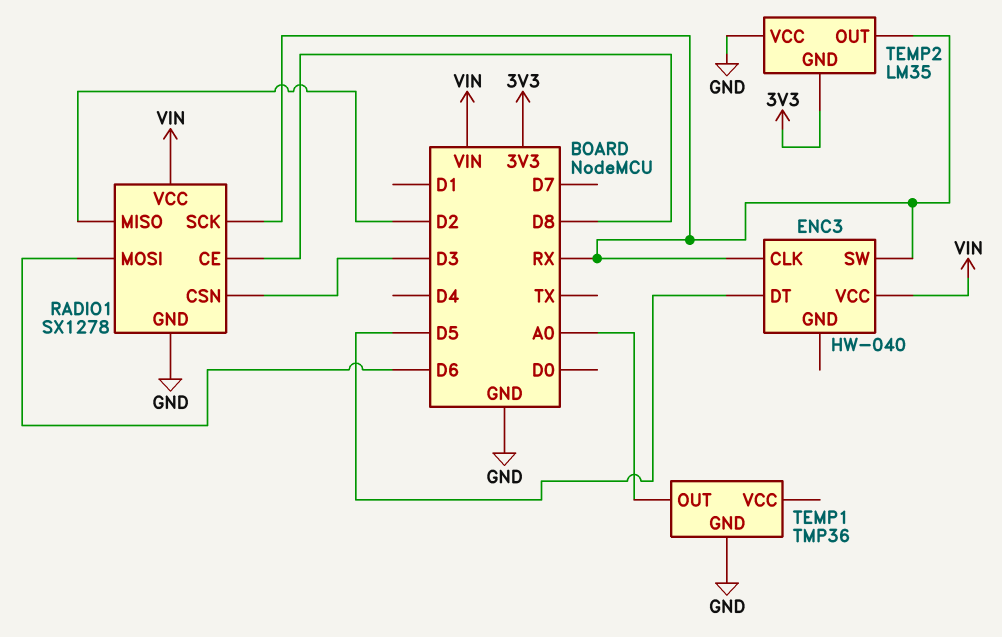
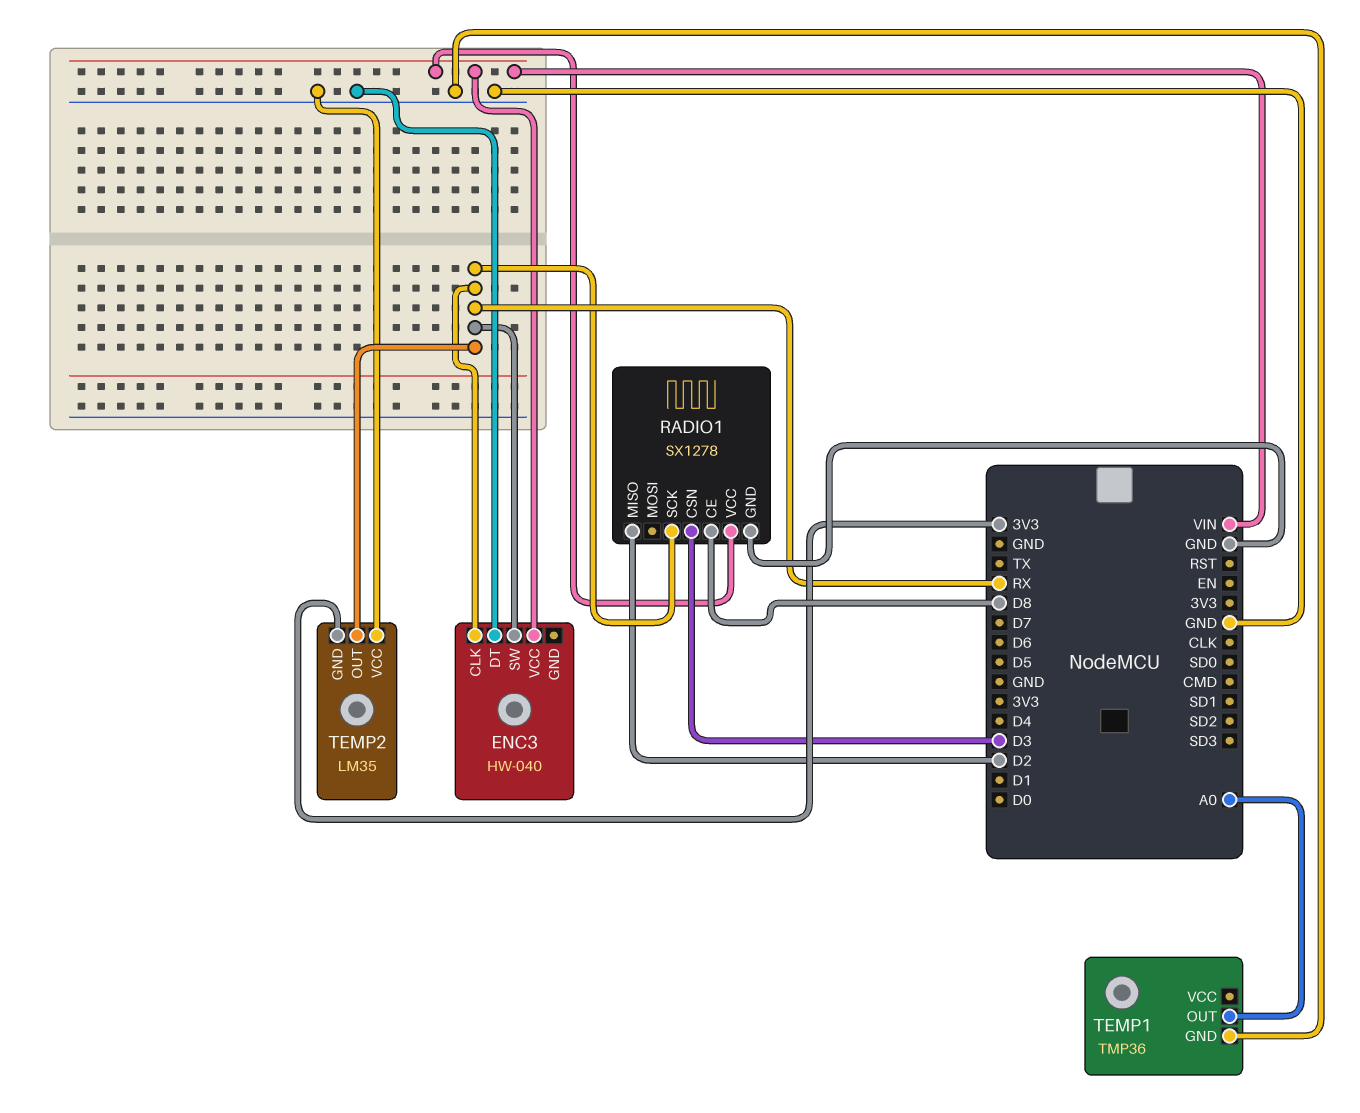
ENC3 pin DT: D5 -> GND
RADIO1 pin MOSI: D6 -> none

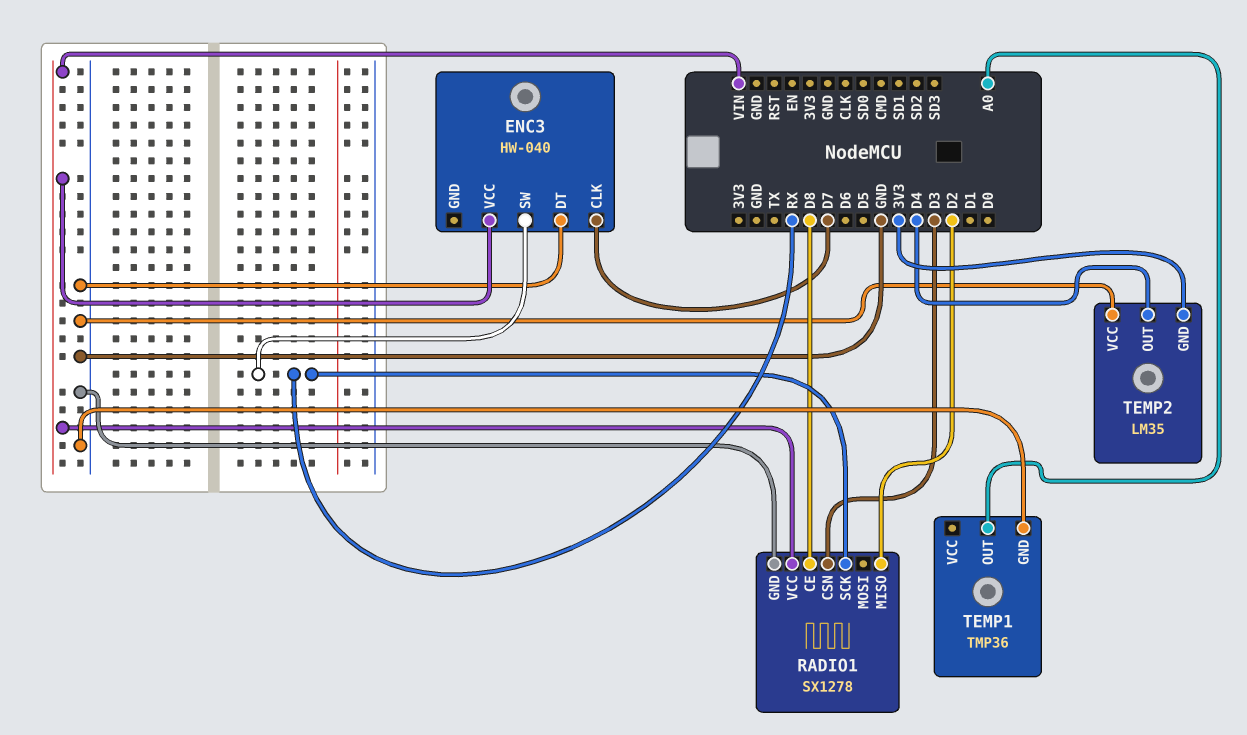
ENC3 pin CLK: RX -> D7
TEMP2 pin OUT: RX -> D4

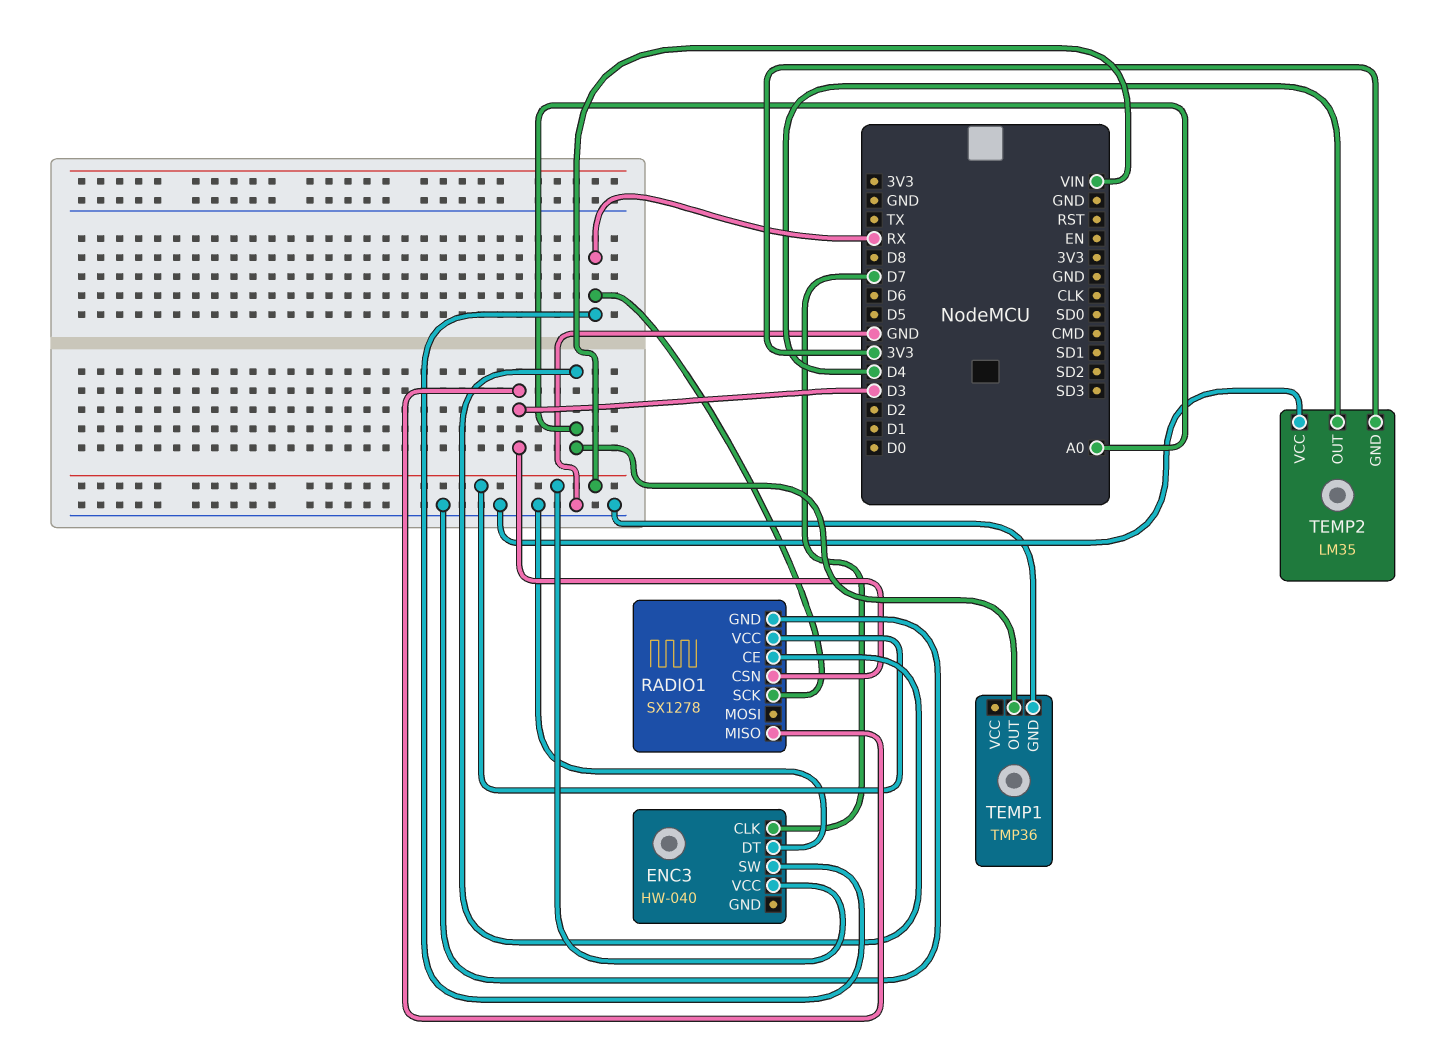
RADIO1 pin CE: D8 -> A0
RADIO1 pin MISO: D2 -> D3

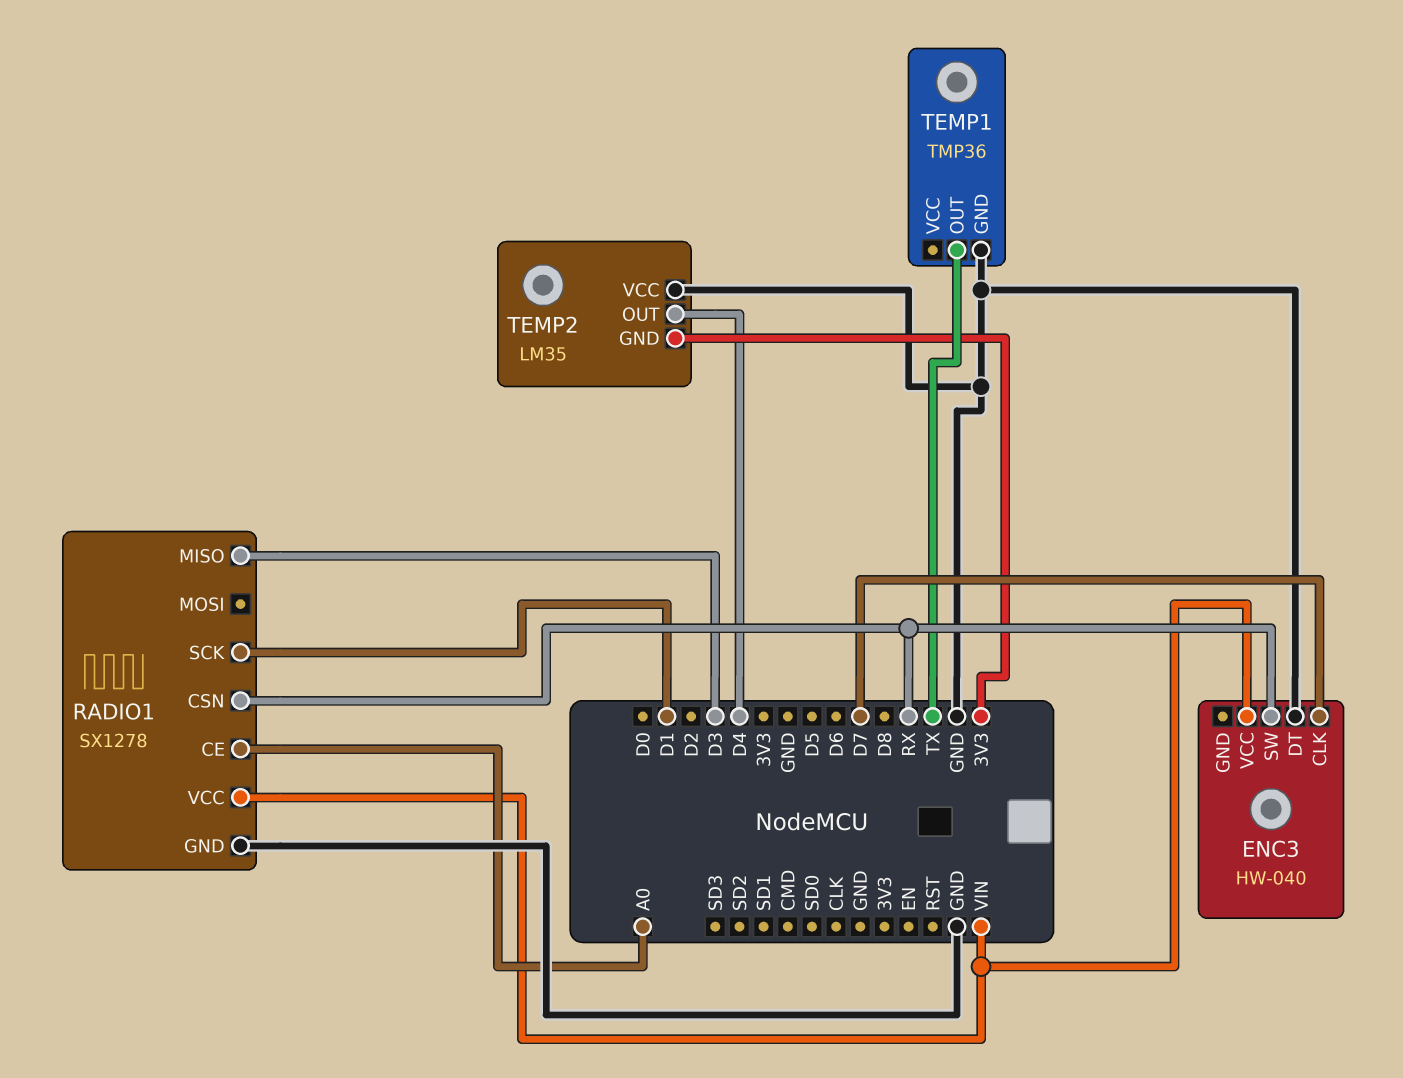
RADIO1 pin CSN: D3 -> RX
RADIO1 pin SCK: RX -> D1
TEMP1 pin OUT: A0 -> TX

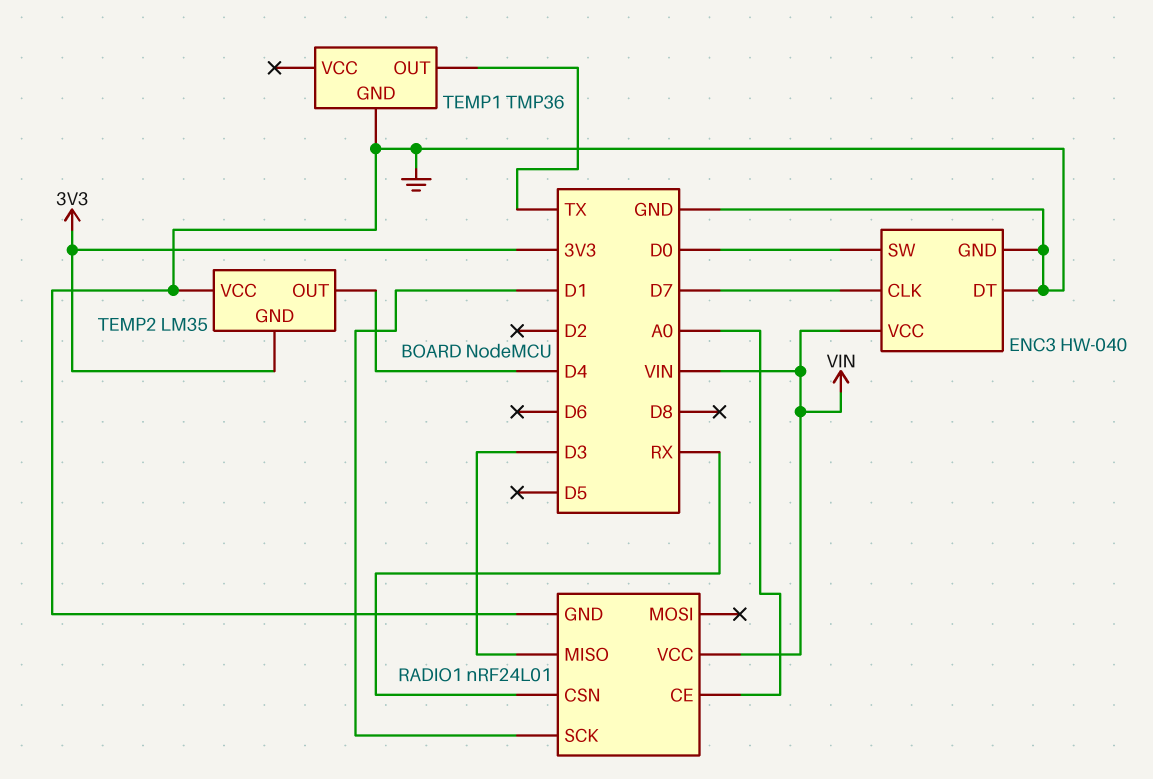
ENC3 pin GND: none -> GND
ENC3 pin SW: RX -> D0
RADIO1: SX1278 -> nRF24L01

